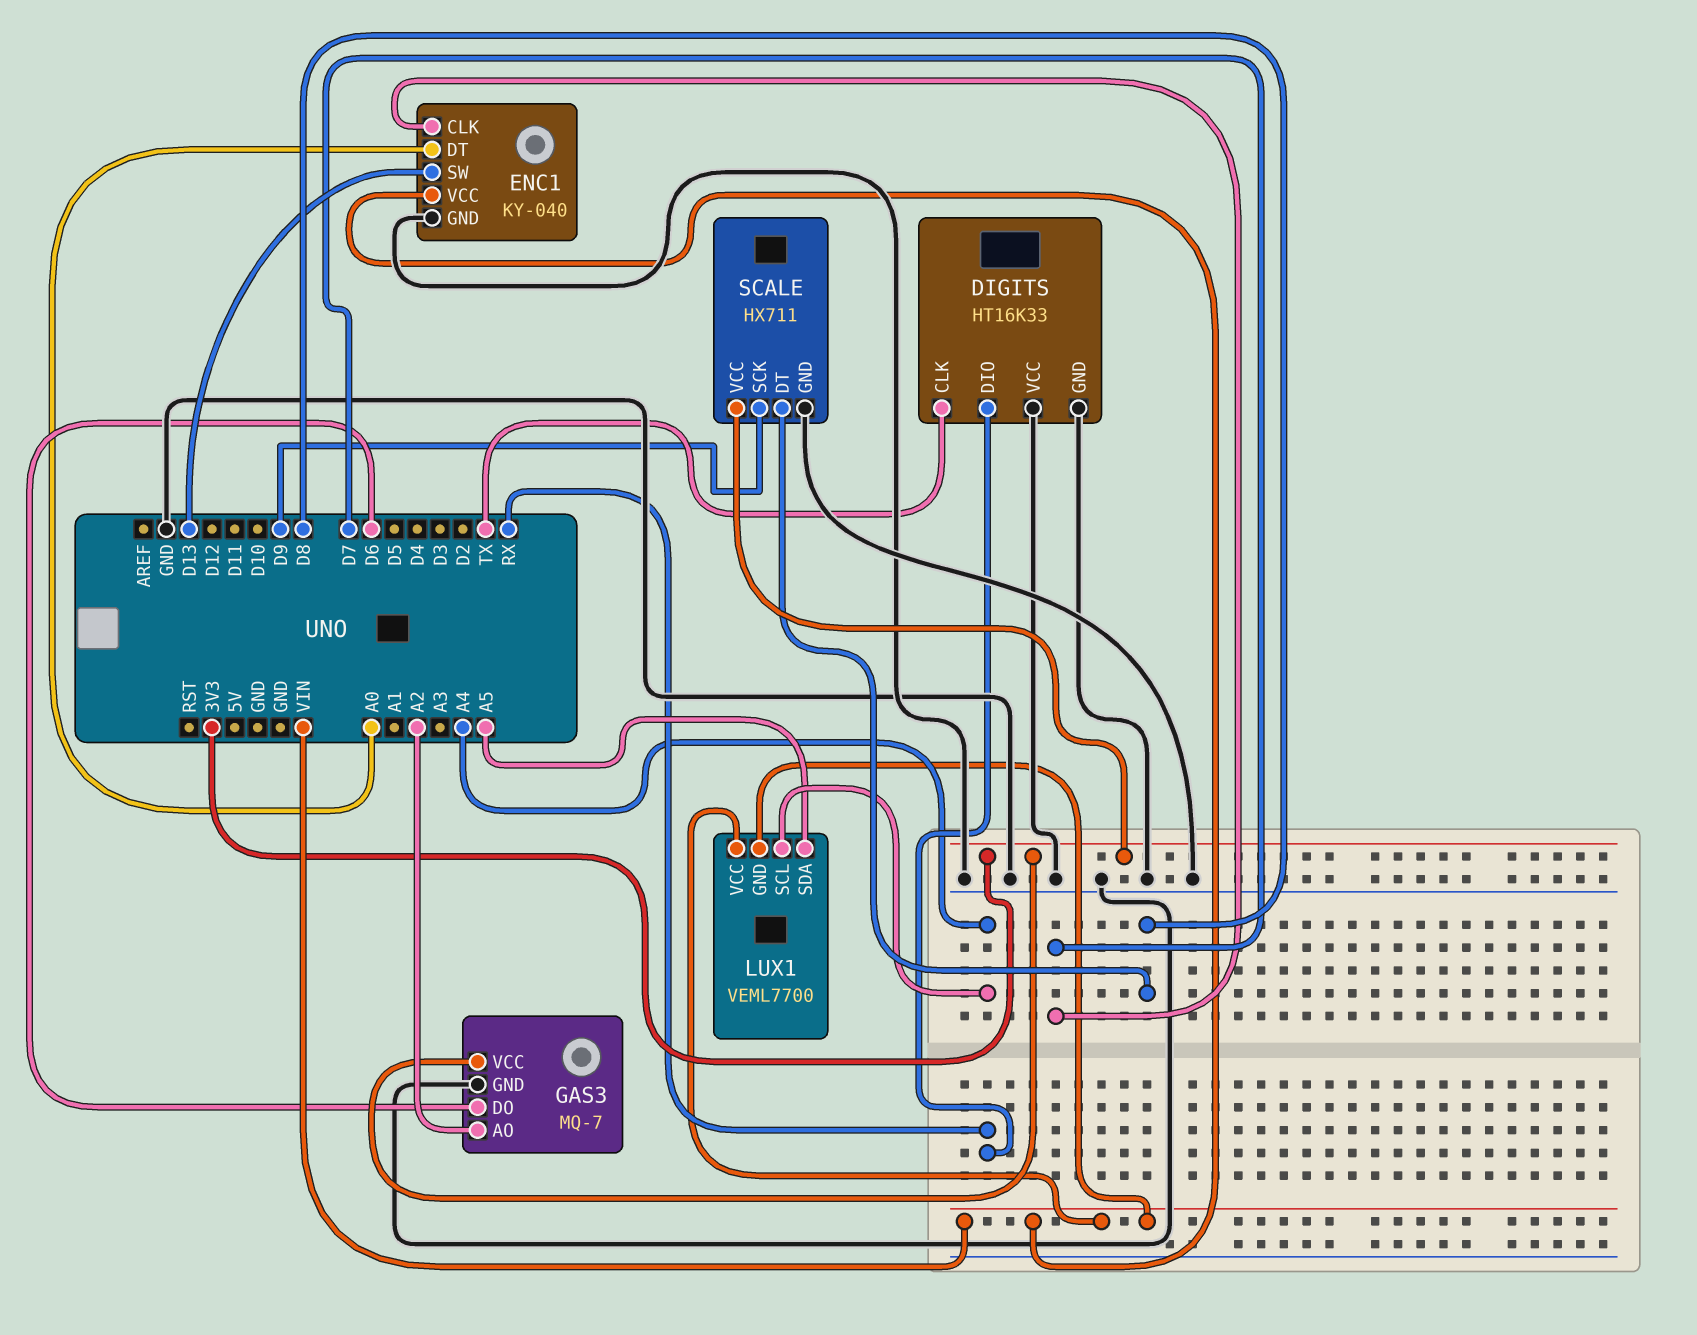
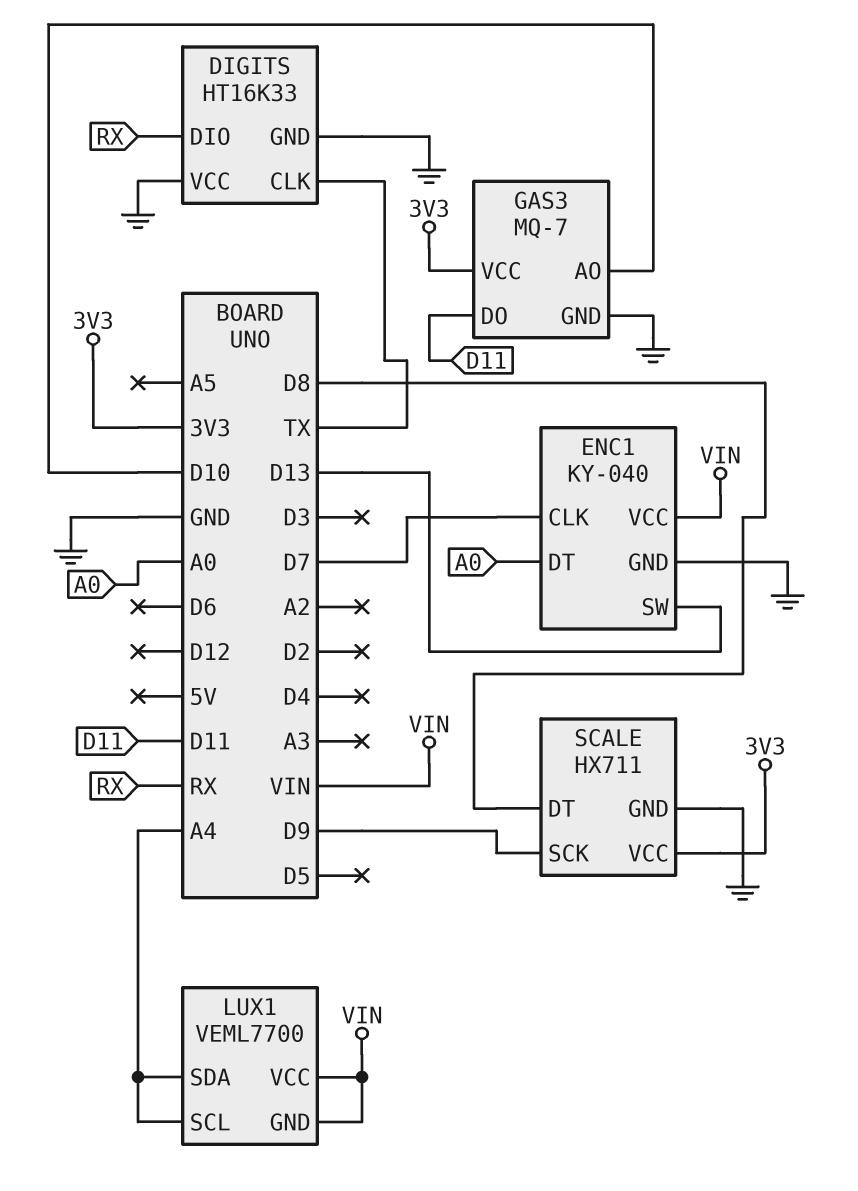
GAS3 pin AO: A2 -> D10
GAS3 pin DO: D6 -> D11
LUX1 pin SDA: A5 -> A4

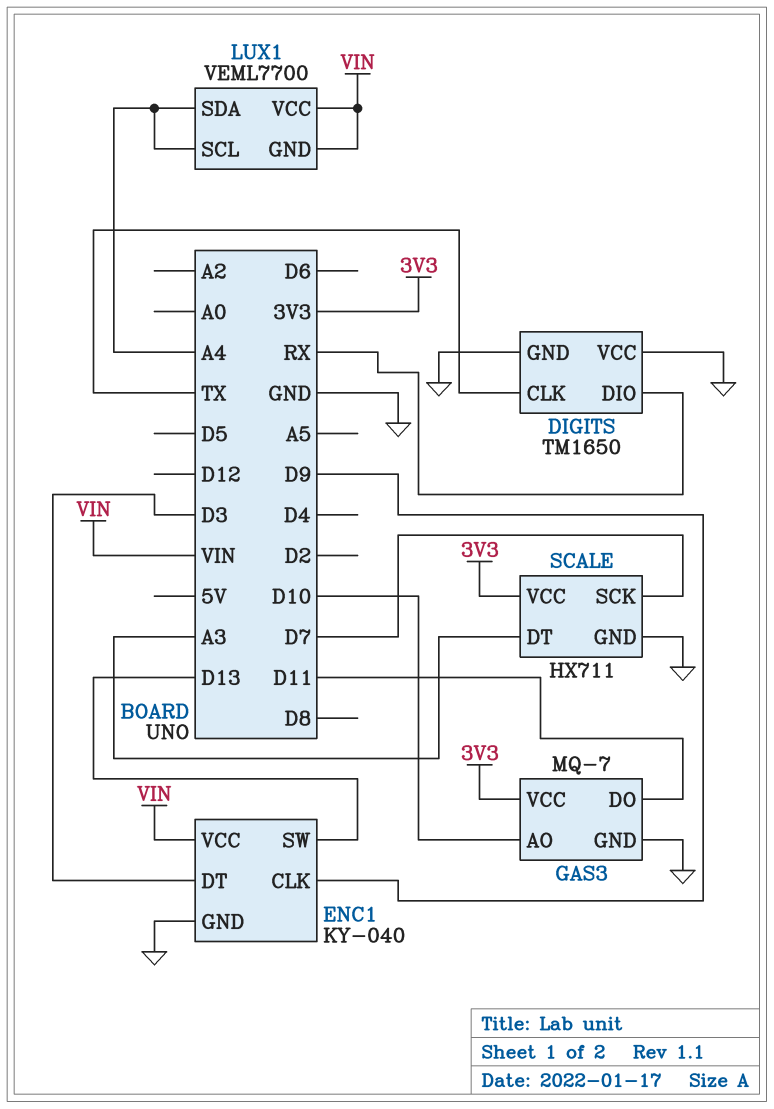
DIGITS: HT16K33 -> TM1650
ENC1 pin CLK: D7 -> D9
ENC1 pin DT: A0 -> D3
SCALE pin DT: D8 -> A3
SCALE pin SCK: D9 -> D7

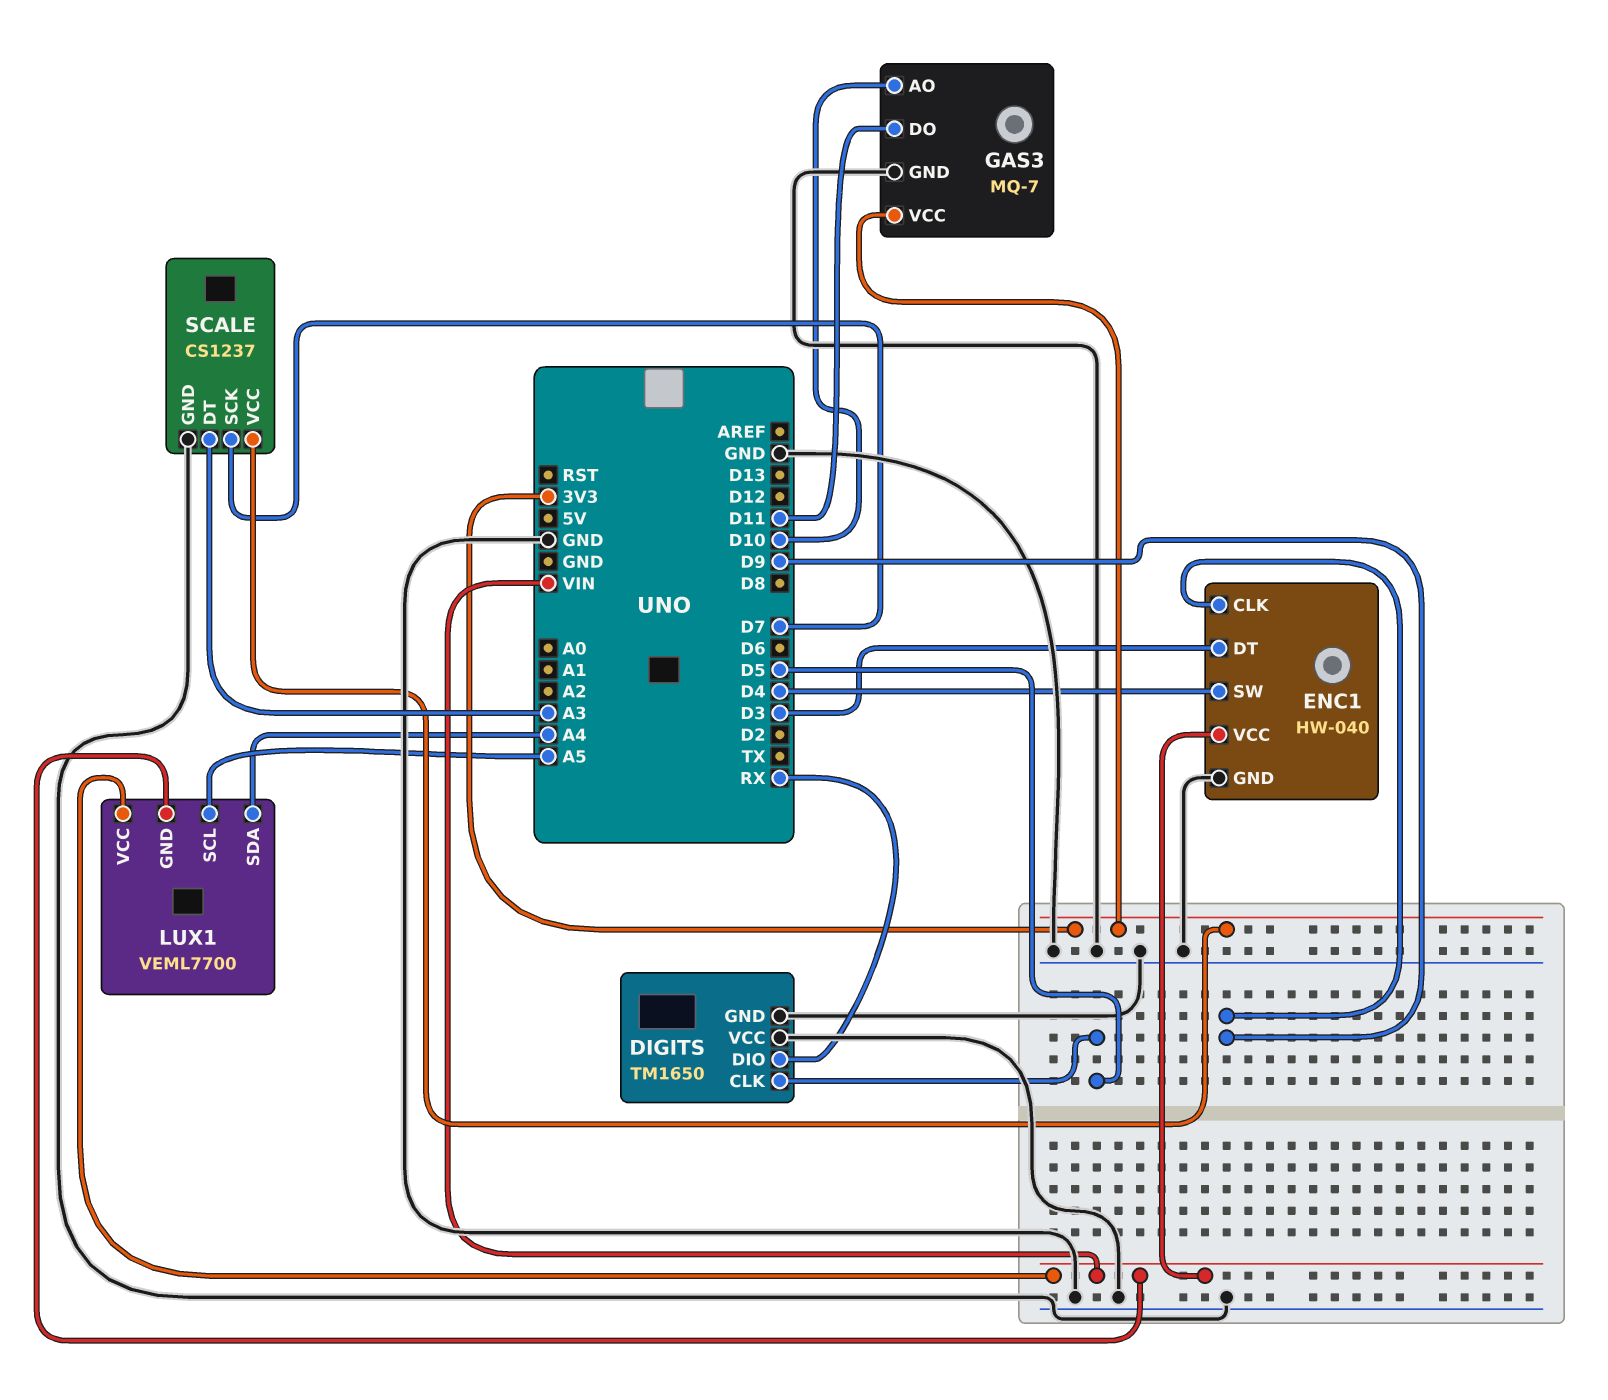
DIGITS pin CLK: TX -> D5
ENC1: KY-040 -> HW-040
ENC1 pin SW: D13 -> D4
LUX1 pin SCL: A4 -> A5
SCALE: HX711 -> CS1237

